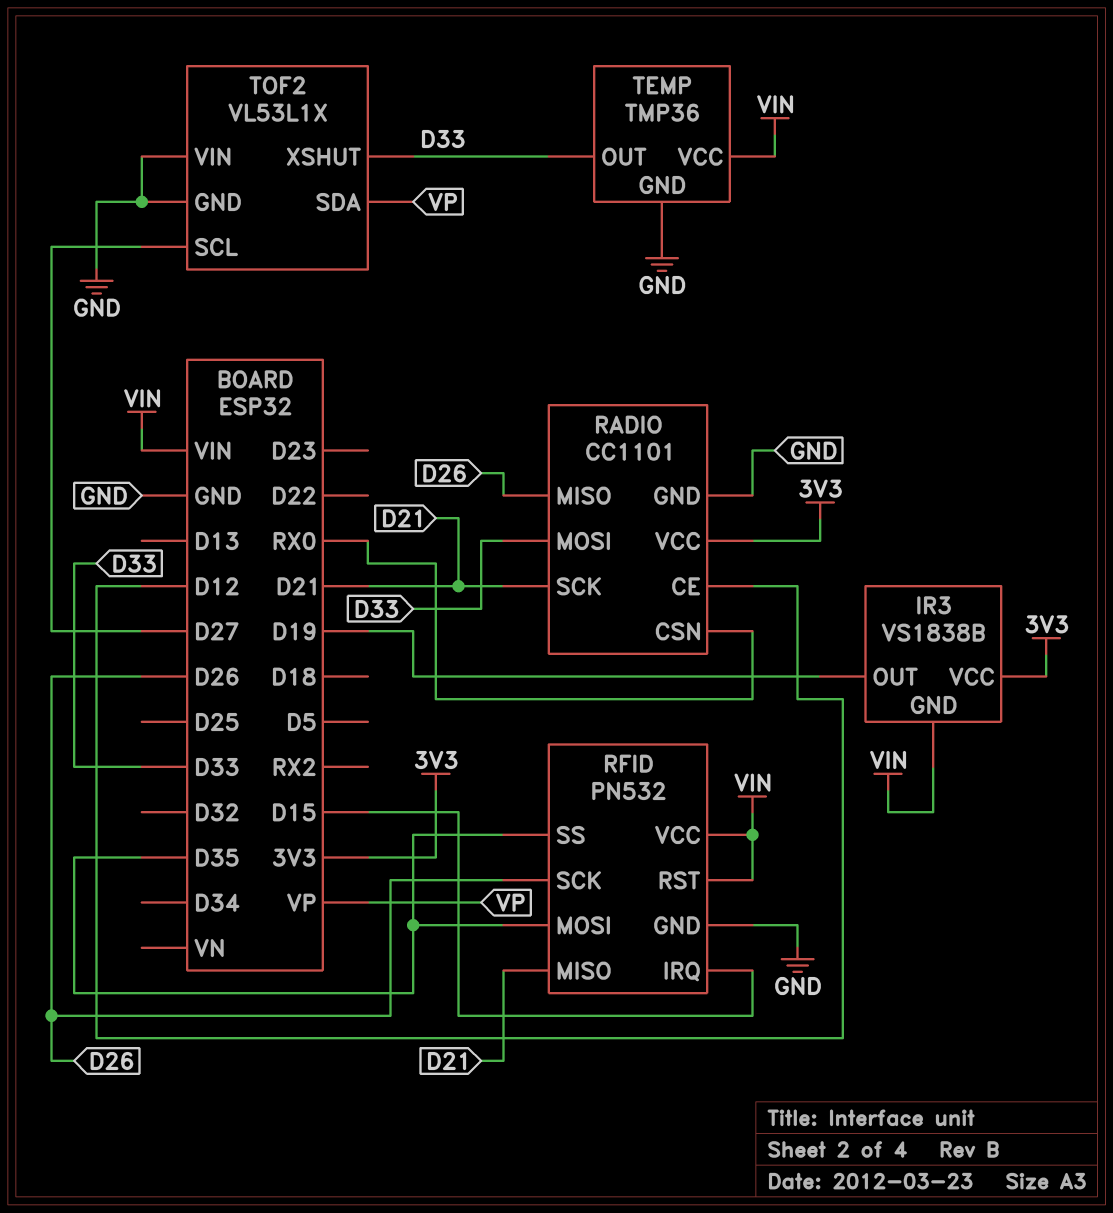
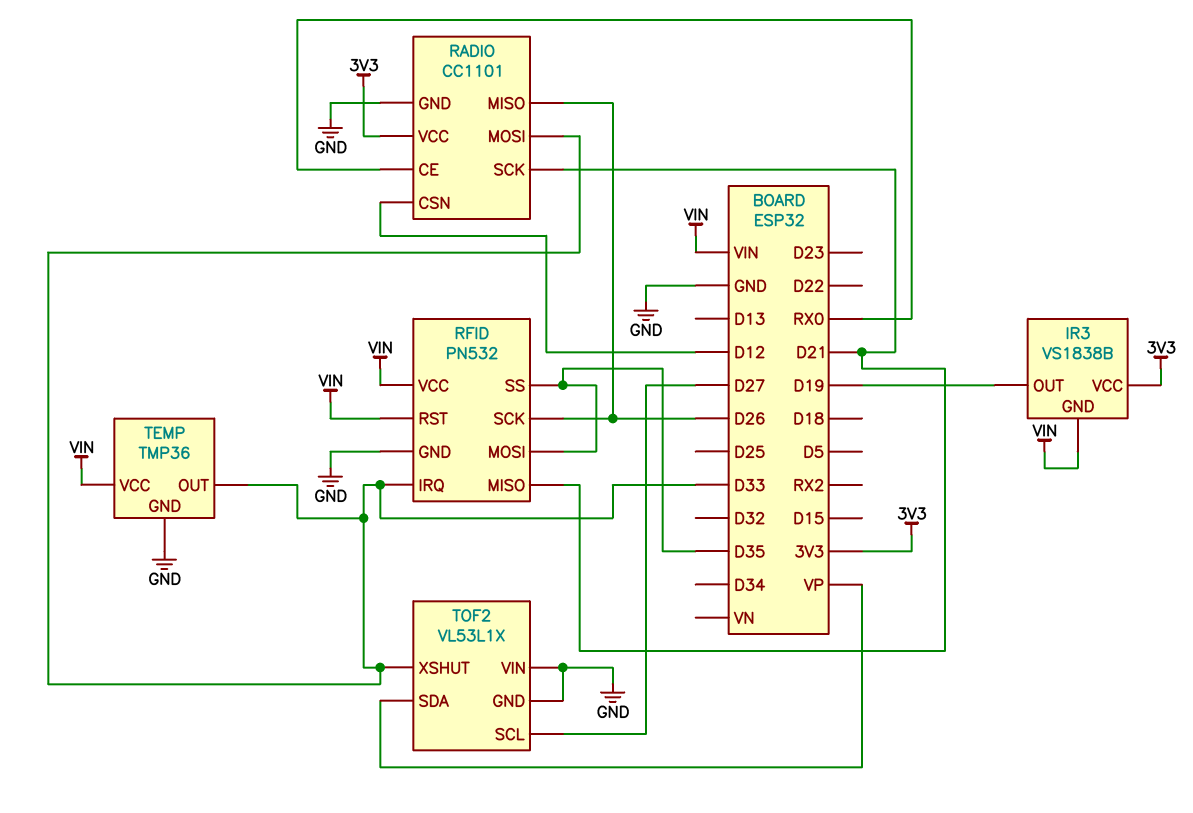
RADIO pin CE: D12 -> RX0
RADIO pin CSN: RX0 -> D12
RFID pin IRQ: D15 -> D33

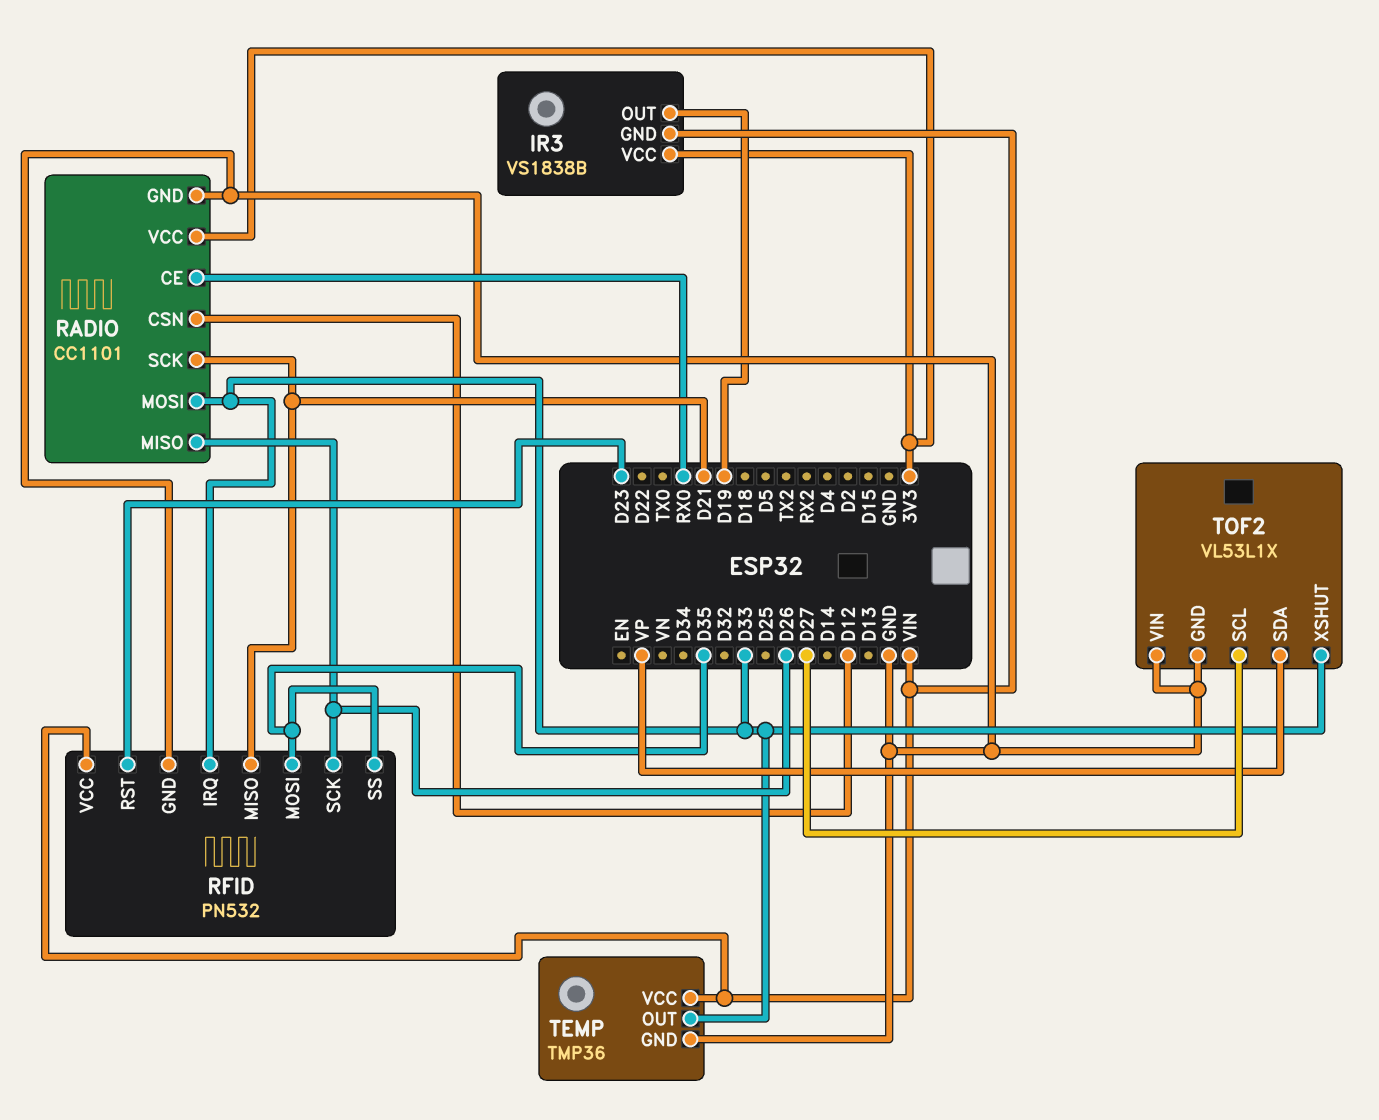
RFID pin RST: VIN -> D23

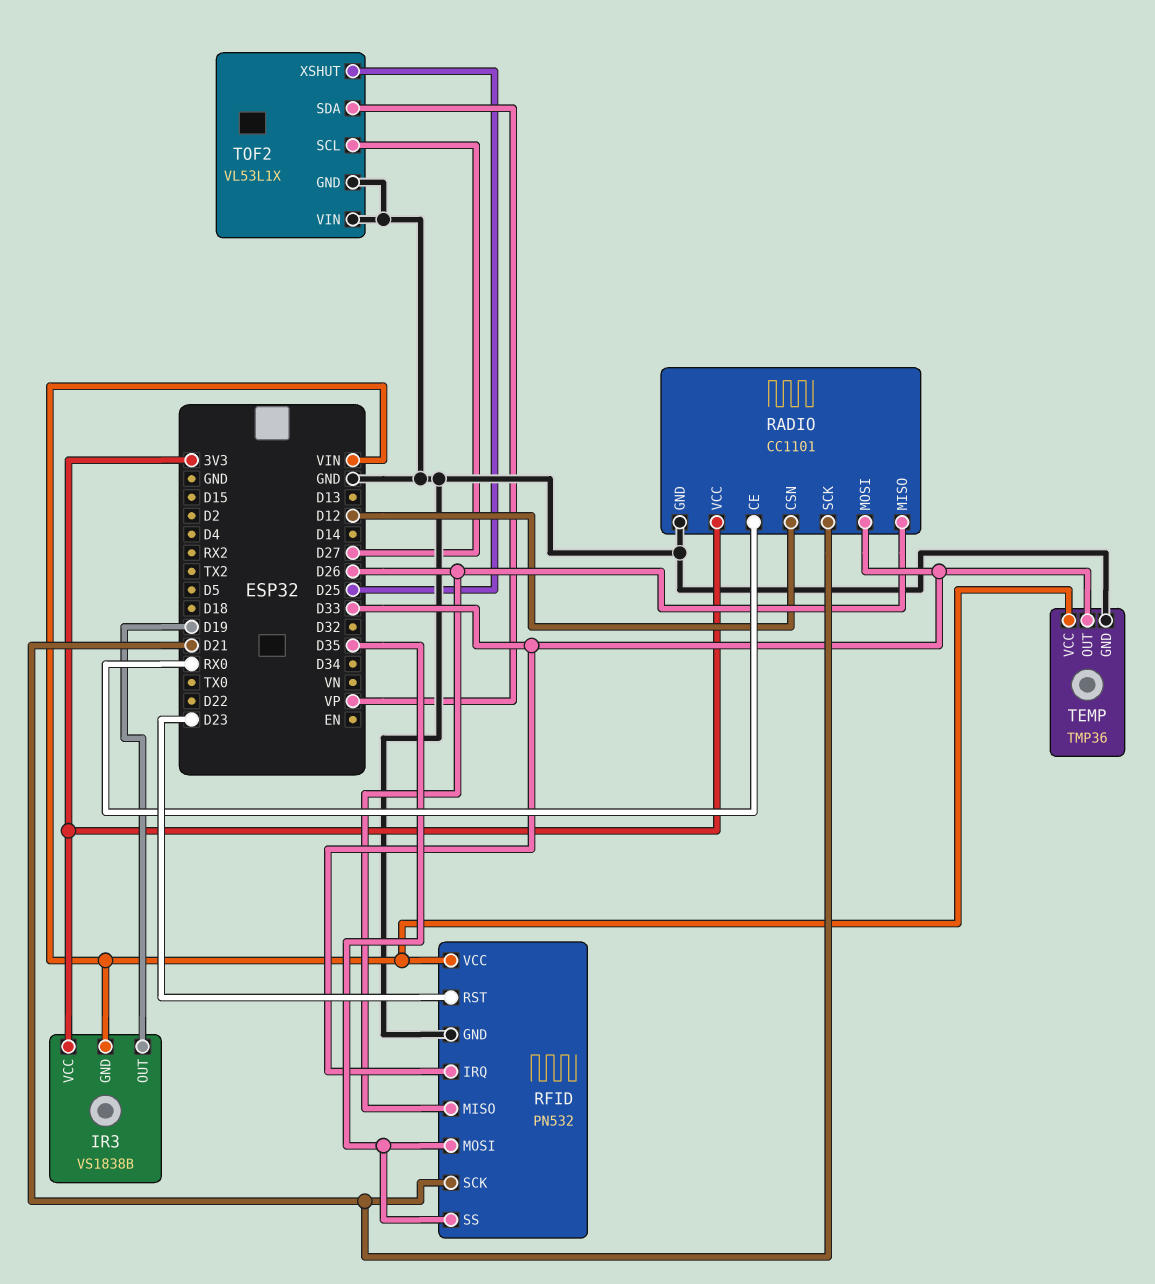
RFID pin MISO: D21 -> D26
RFID pin SCK: D26 -> D21
TOF2 pin XSHUT: D33 -> D25

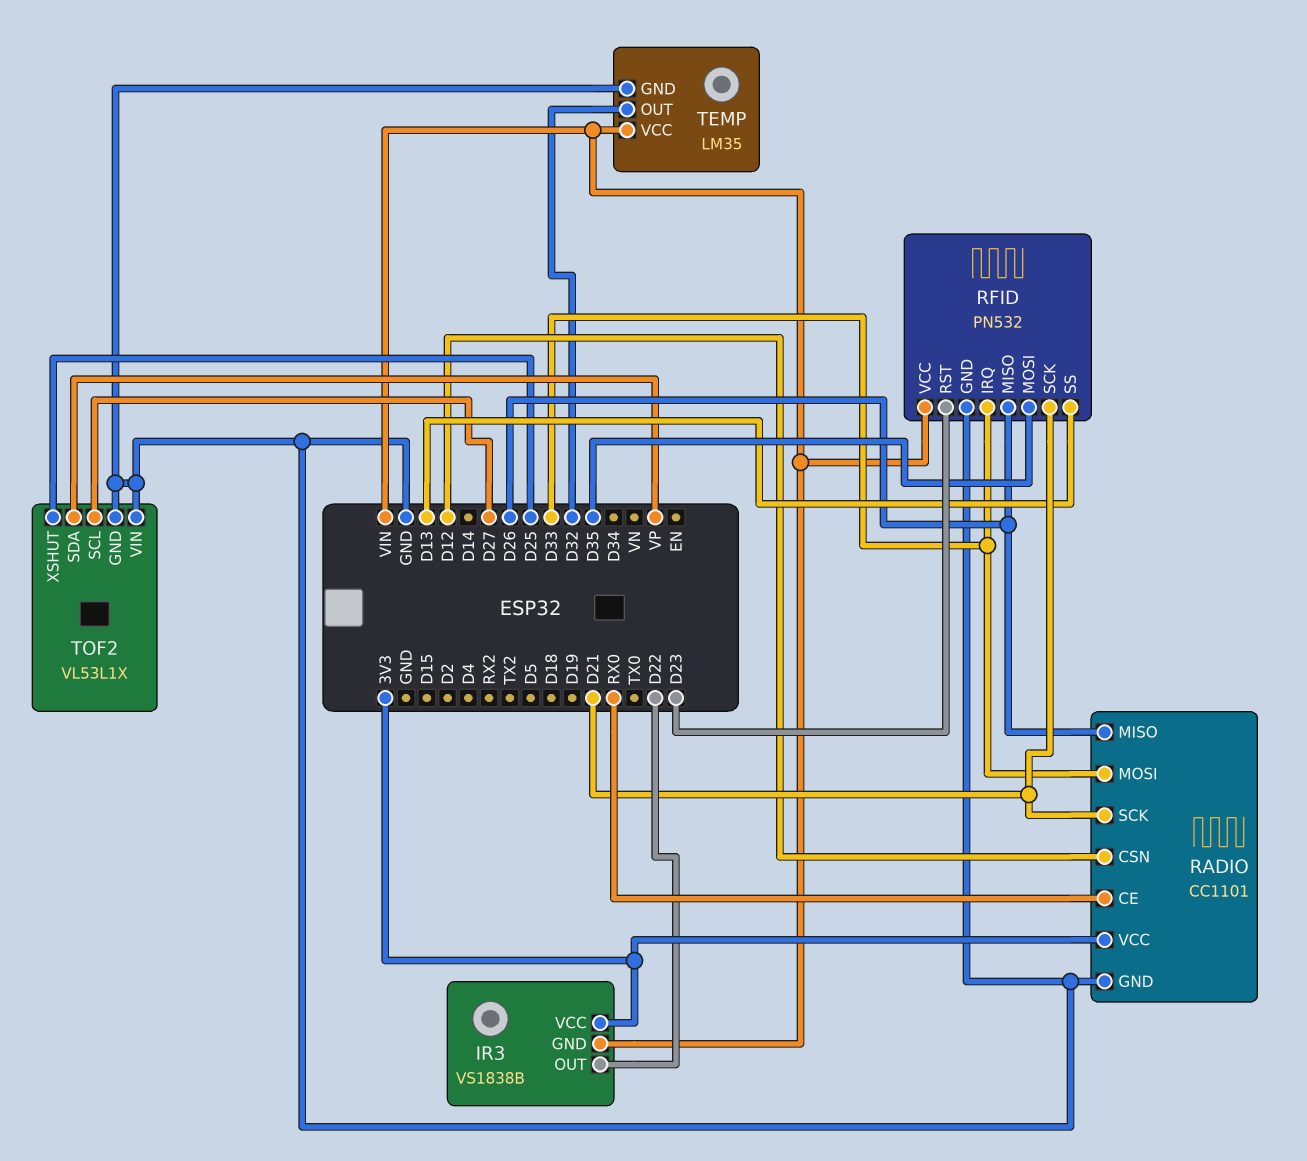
IR3 pin OUT: D19 -> D22
RFID pin SS: D35 -> D13
TEMP: TMP36 -> LM35
TEMP pin OUT: D33 -> D32

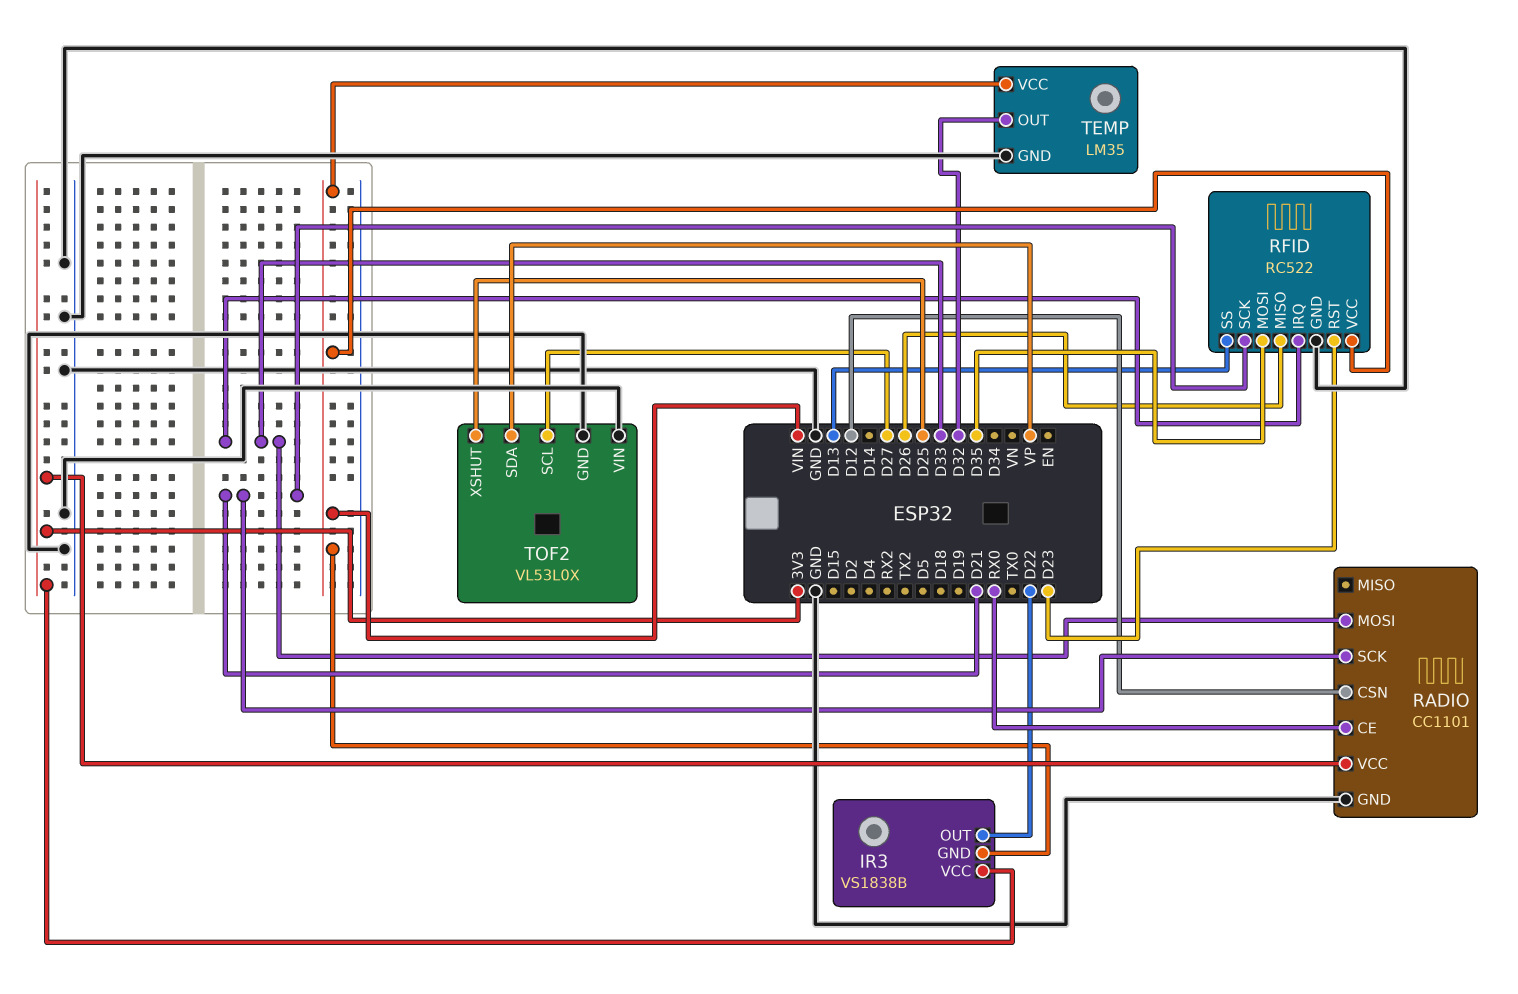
RADIO pin MISO: D26 -> none
RFID: PN532 -> RC522
TOF2: VL53L1X -> VL53L0X

